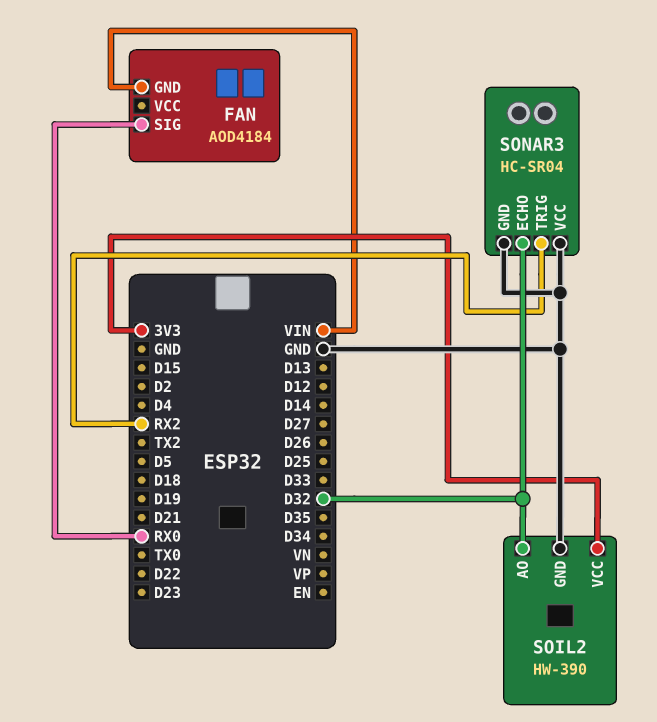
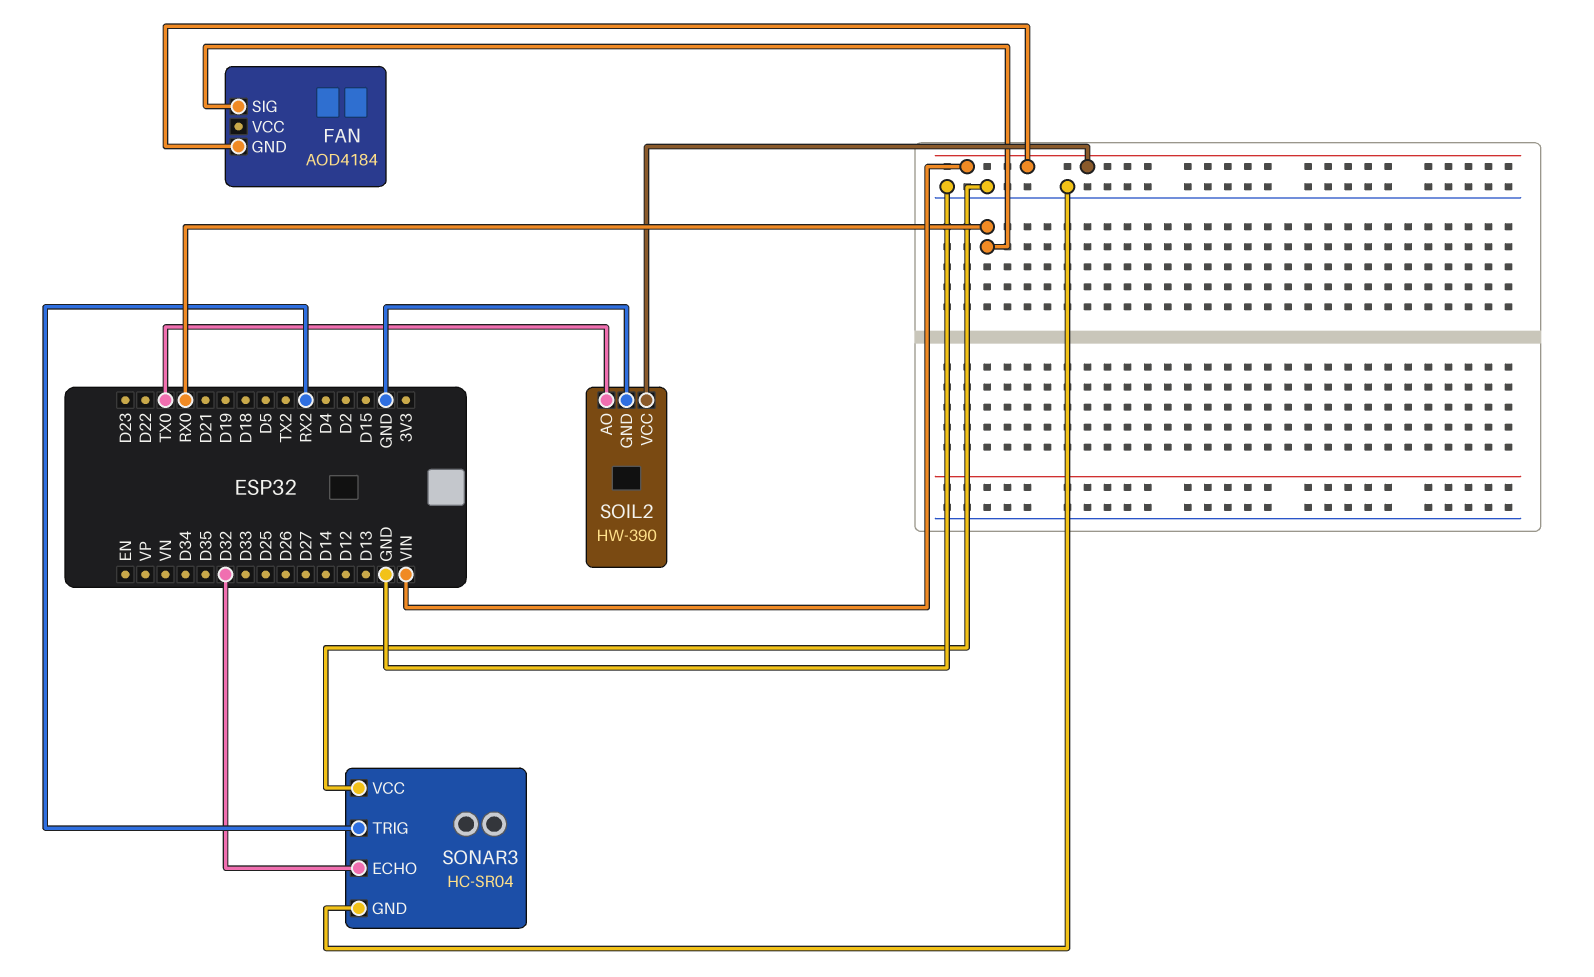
SOIL2 pin AO: D32 -> TX0
SOIL2 pin VCC: 3V3 -> VIN

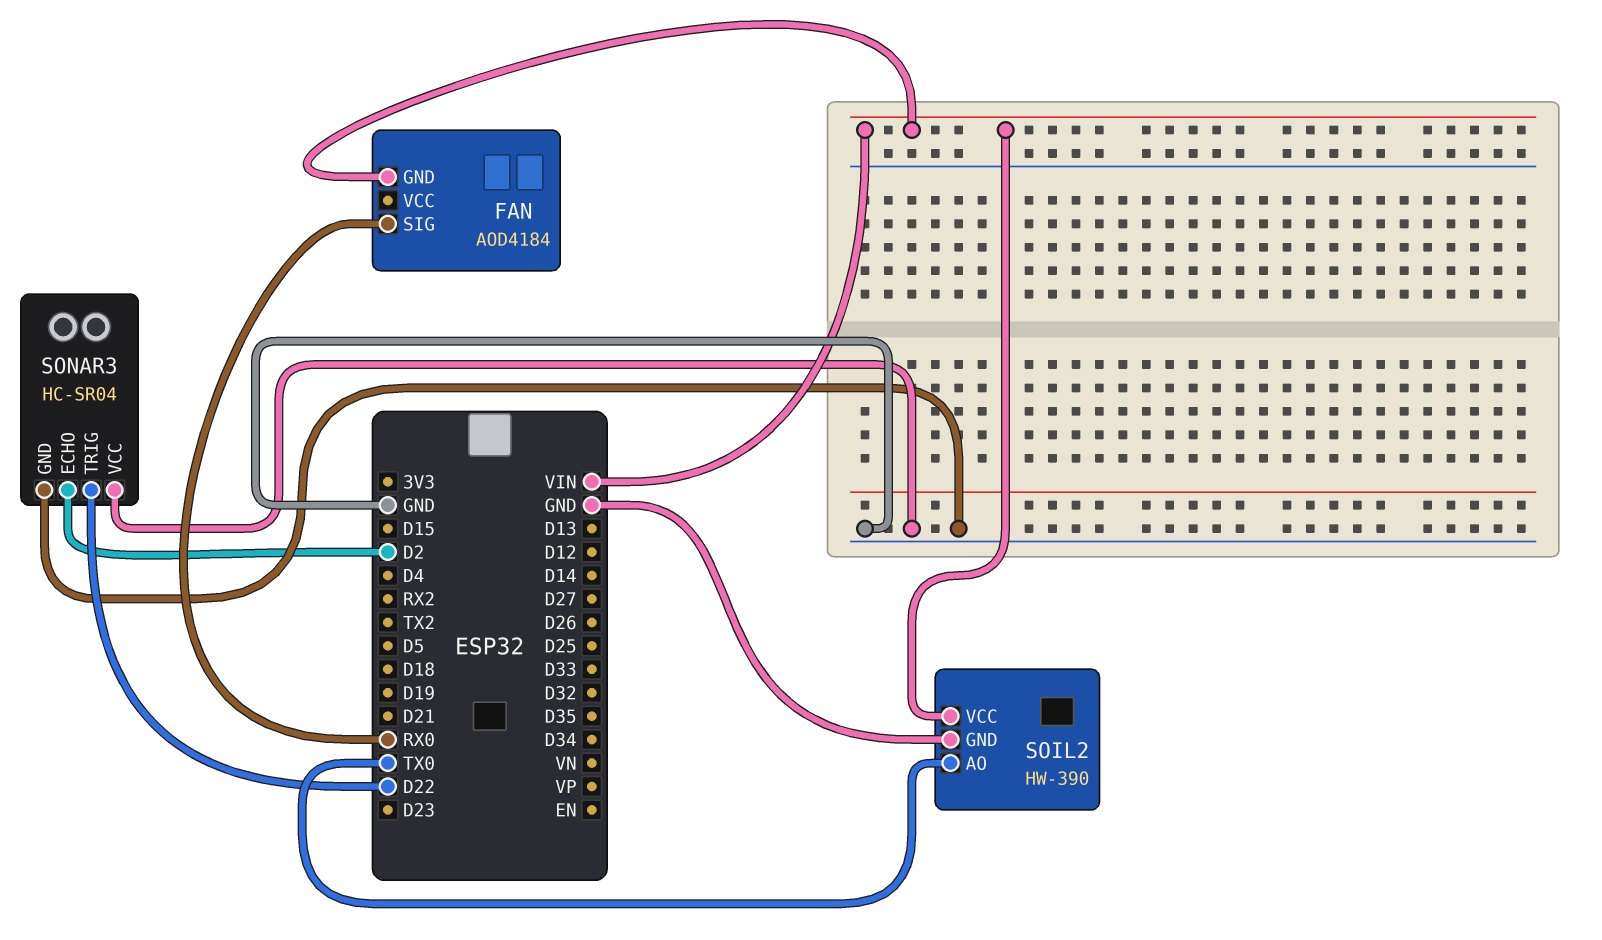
SONAR3 pin ECHO: D32 -> D2
SONAR3 pin TRIG: RX2 -> D22

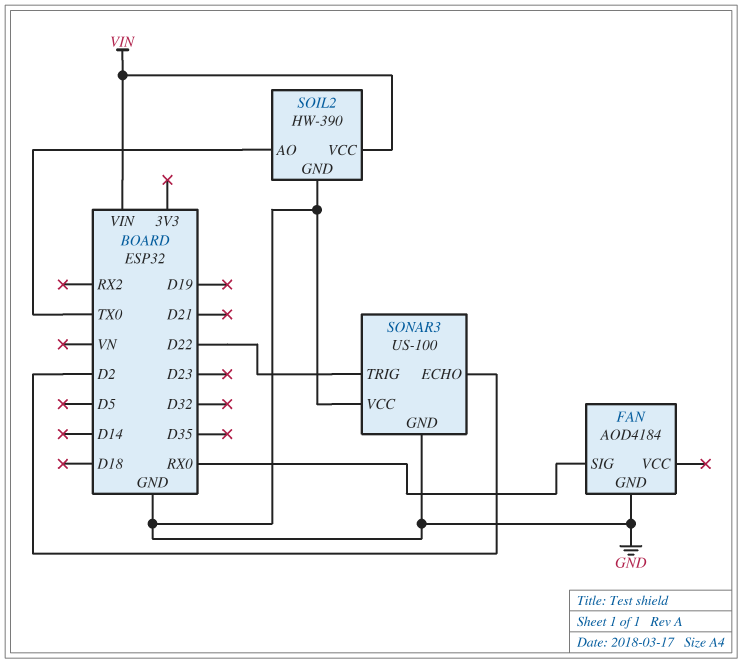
FAN pin GND: VIN -> GND
SONAR3: HC-SR04 -> US-100

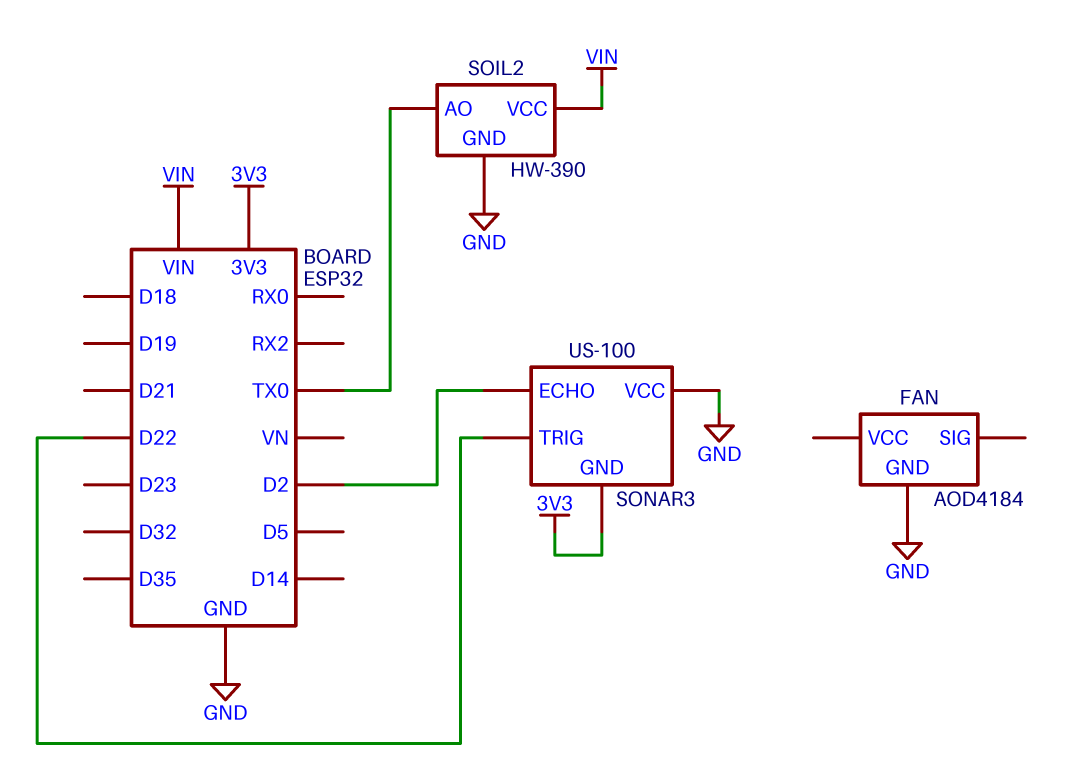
FAN pin SIG: RX0 -> none
SONAR3 pin GND: GND -> 3V3

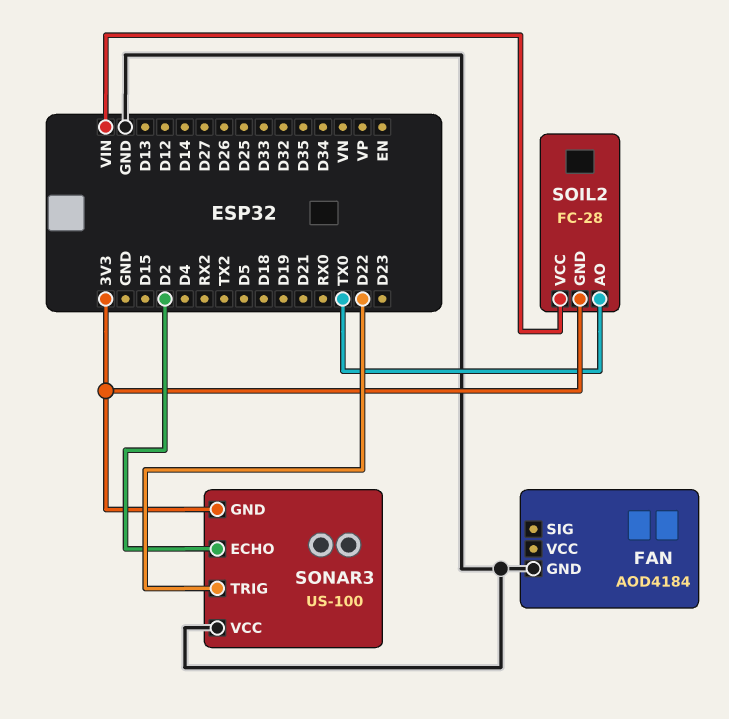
SOIL2: HW-390 -> FC-28
SOIL2 pin GND: GND -> 3V3

